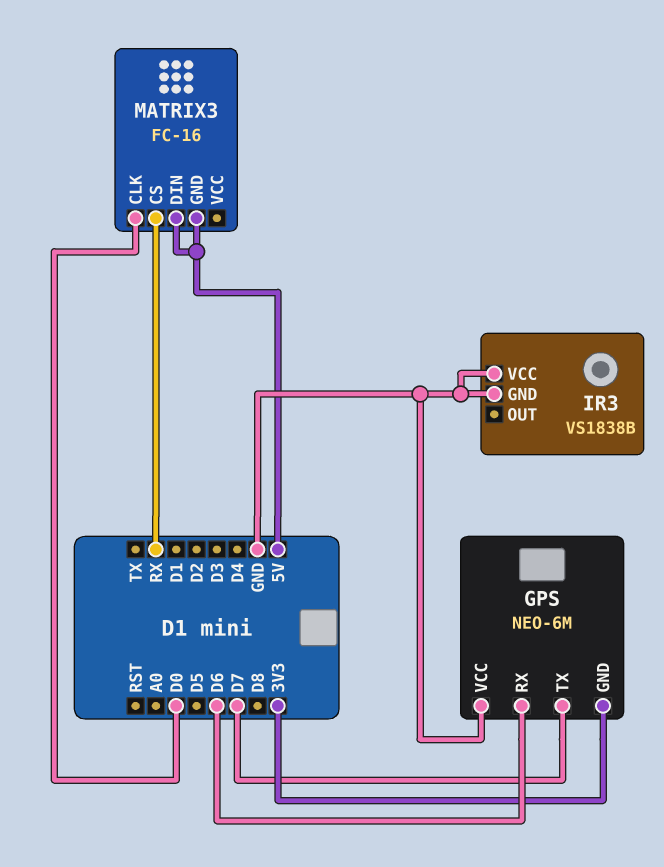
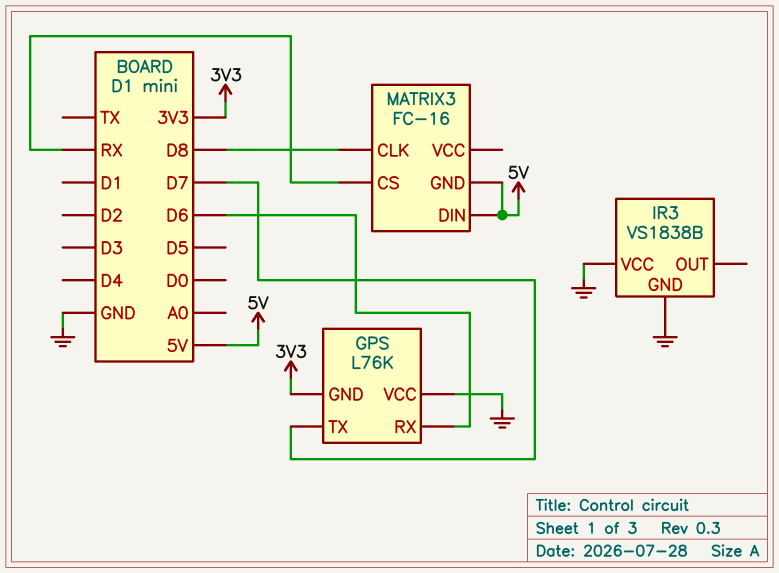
GPS: NEO-6M -> L76K
MATRIX3 pin CLK: D0 -> D8

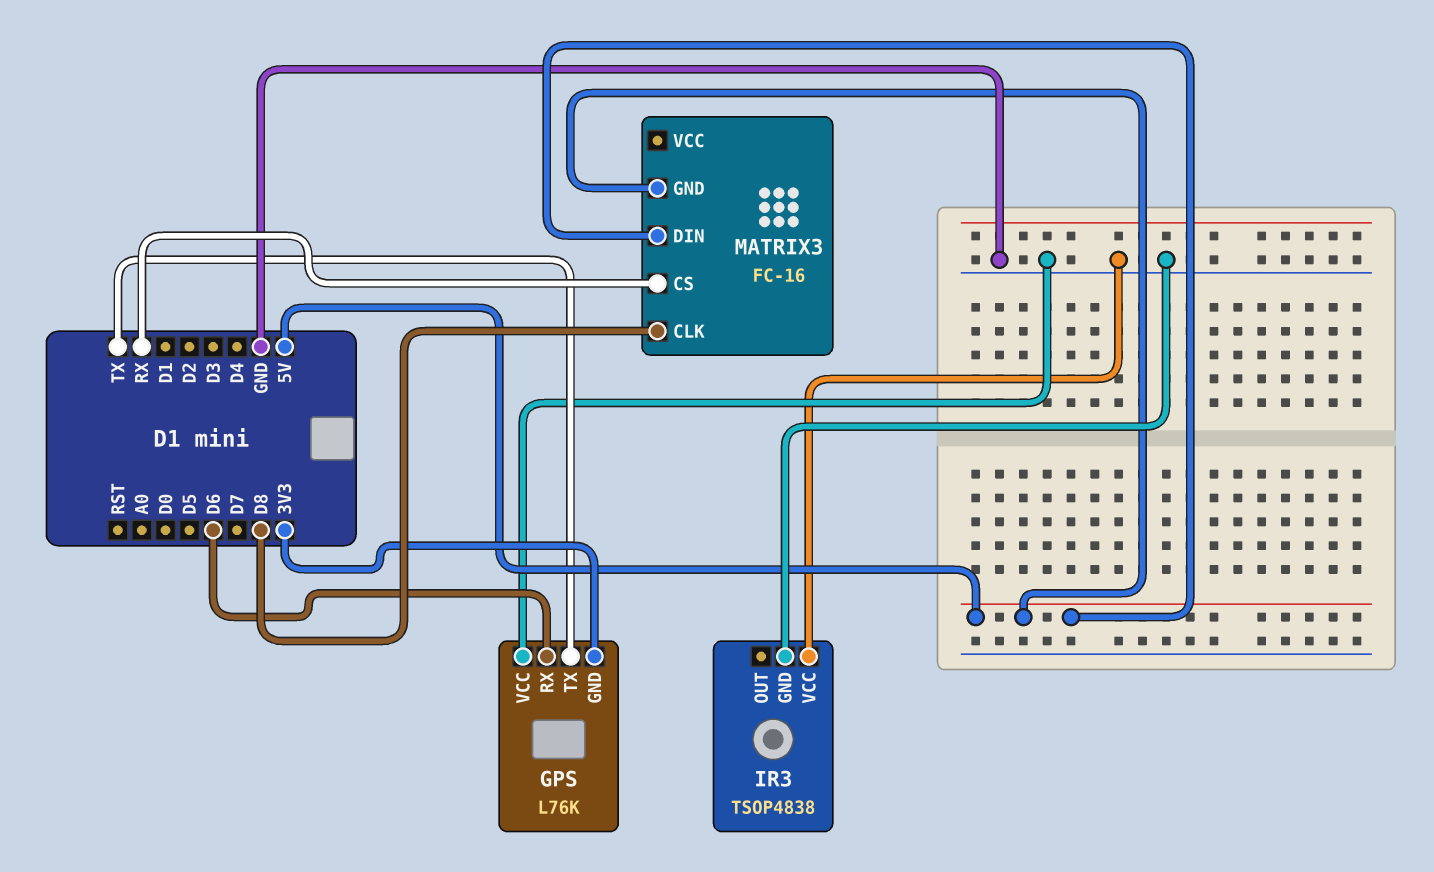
GPS pin TX: D7 -> TX
IR3: VS1838B -> TSOP4838

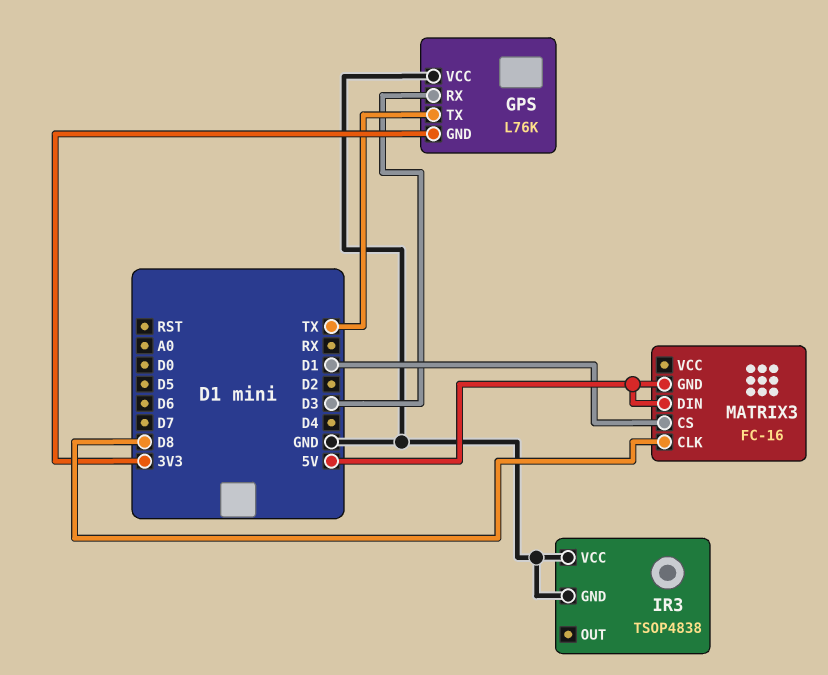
GPS pin RX: D6 -> D3
MATRIX3 pin CS: RX -> D1

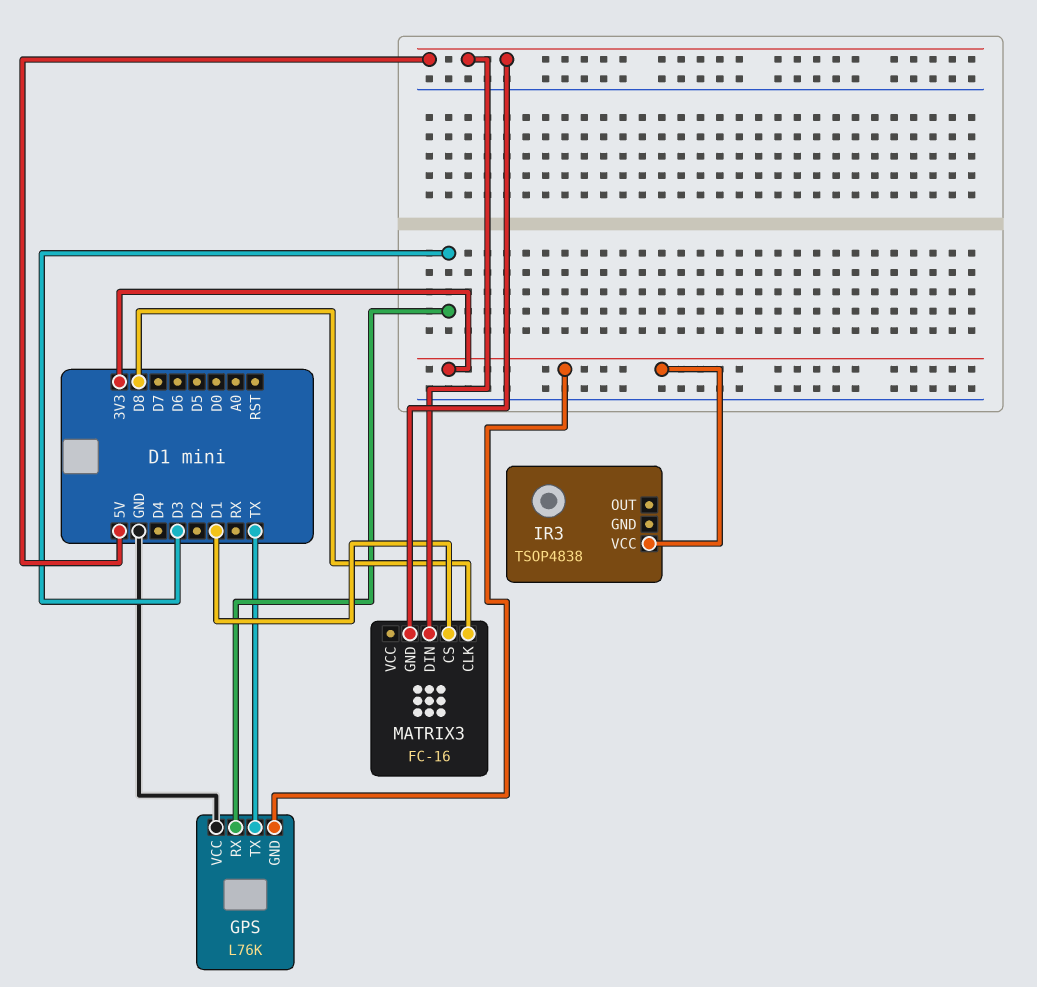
IR3 pin GND: GND -> none
IR3 pin VCC: GND -> 3V3

